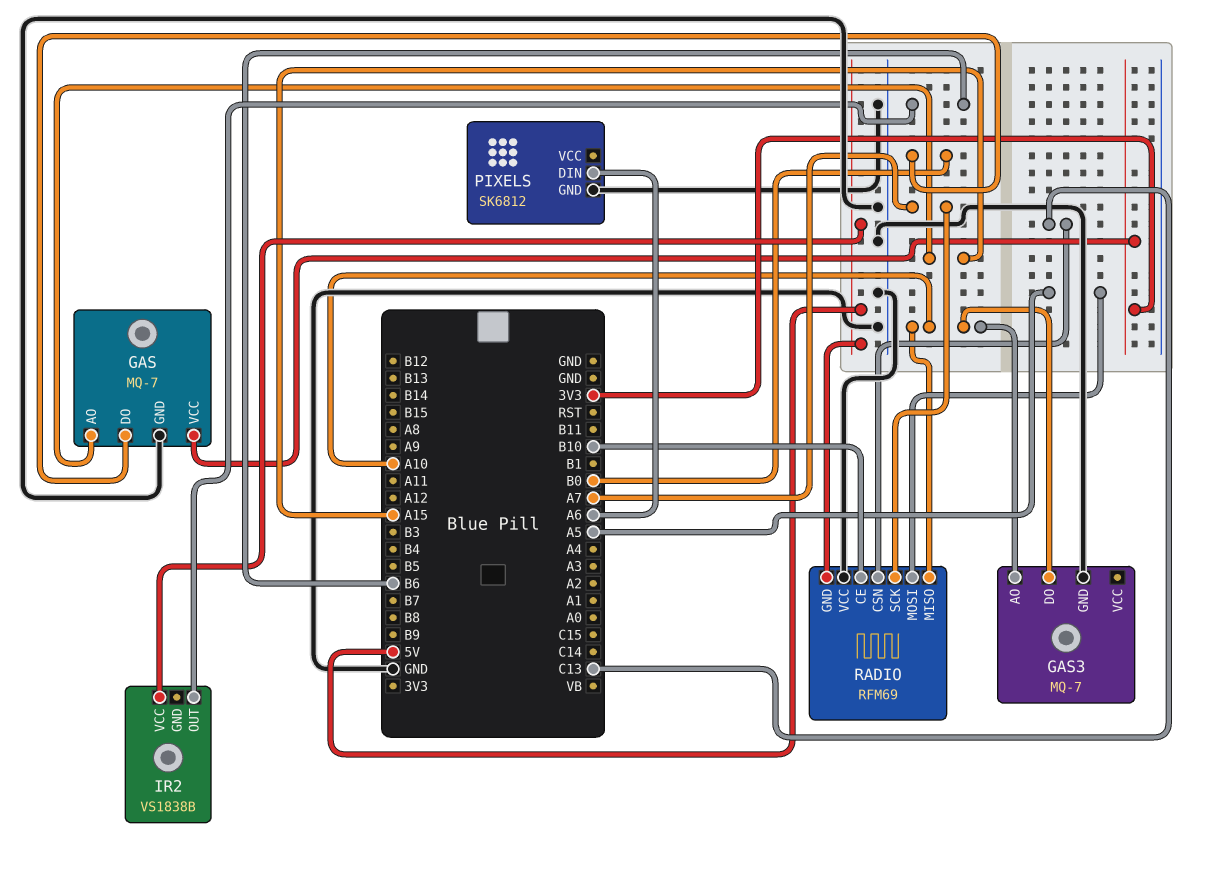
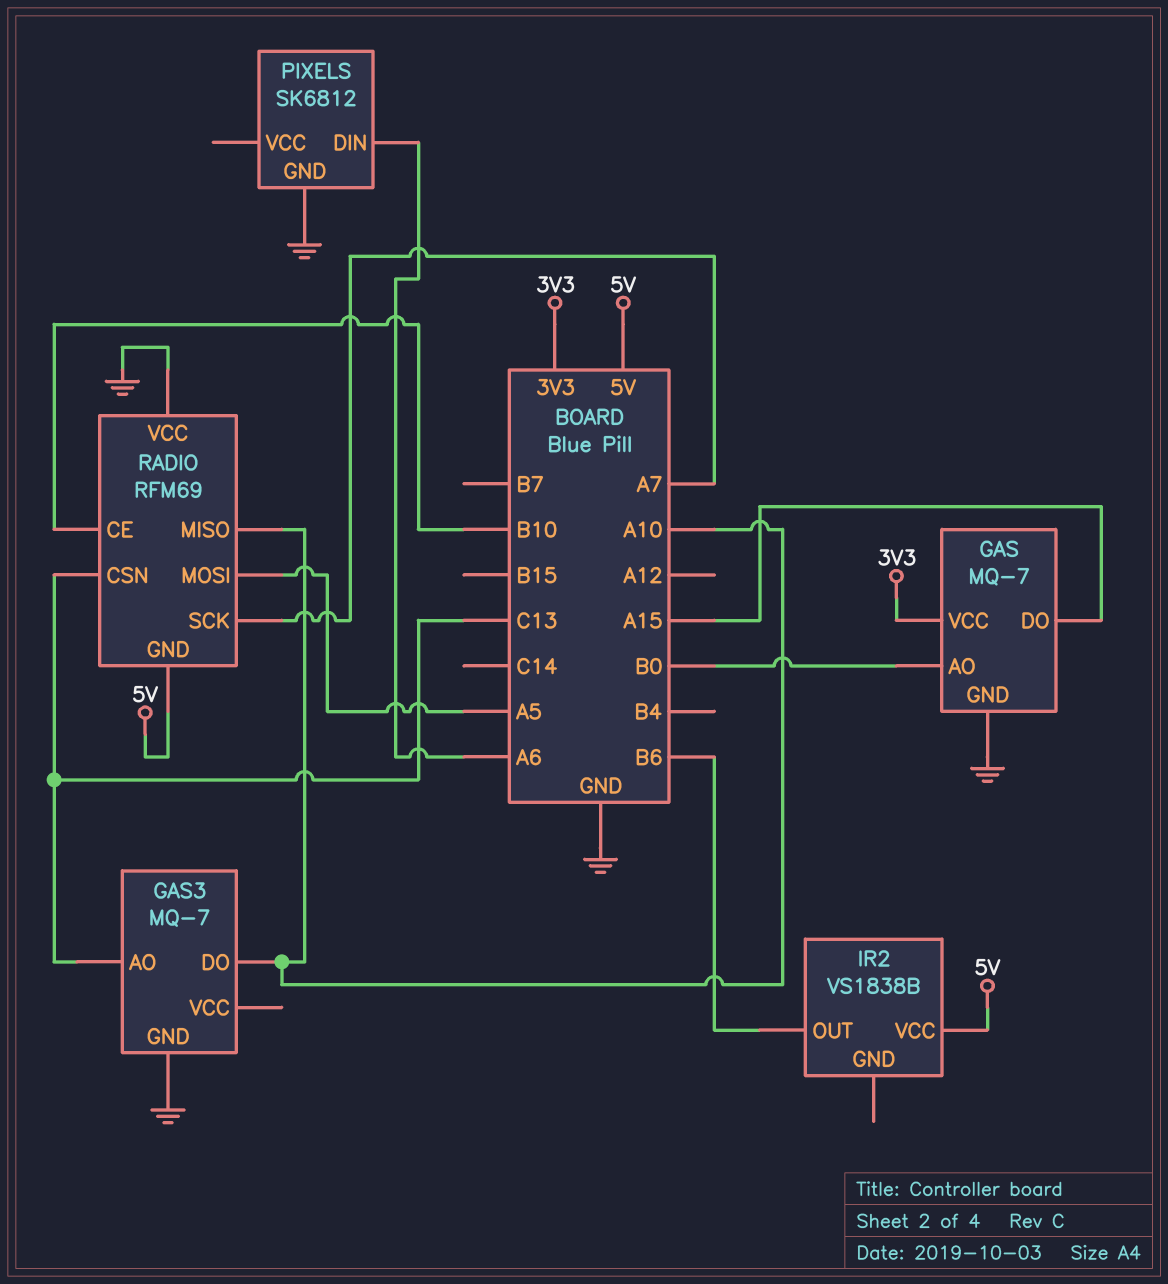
GAS pin AO: A15 -> B0
GAS pin DO: B0 -> A15
GAS3 pin AO: A10 -> C13

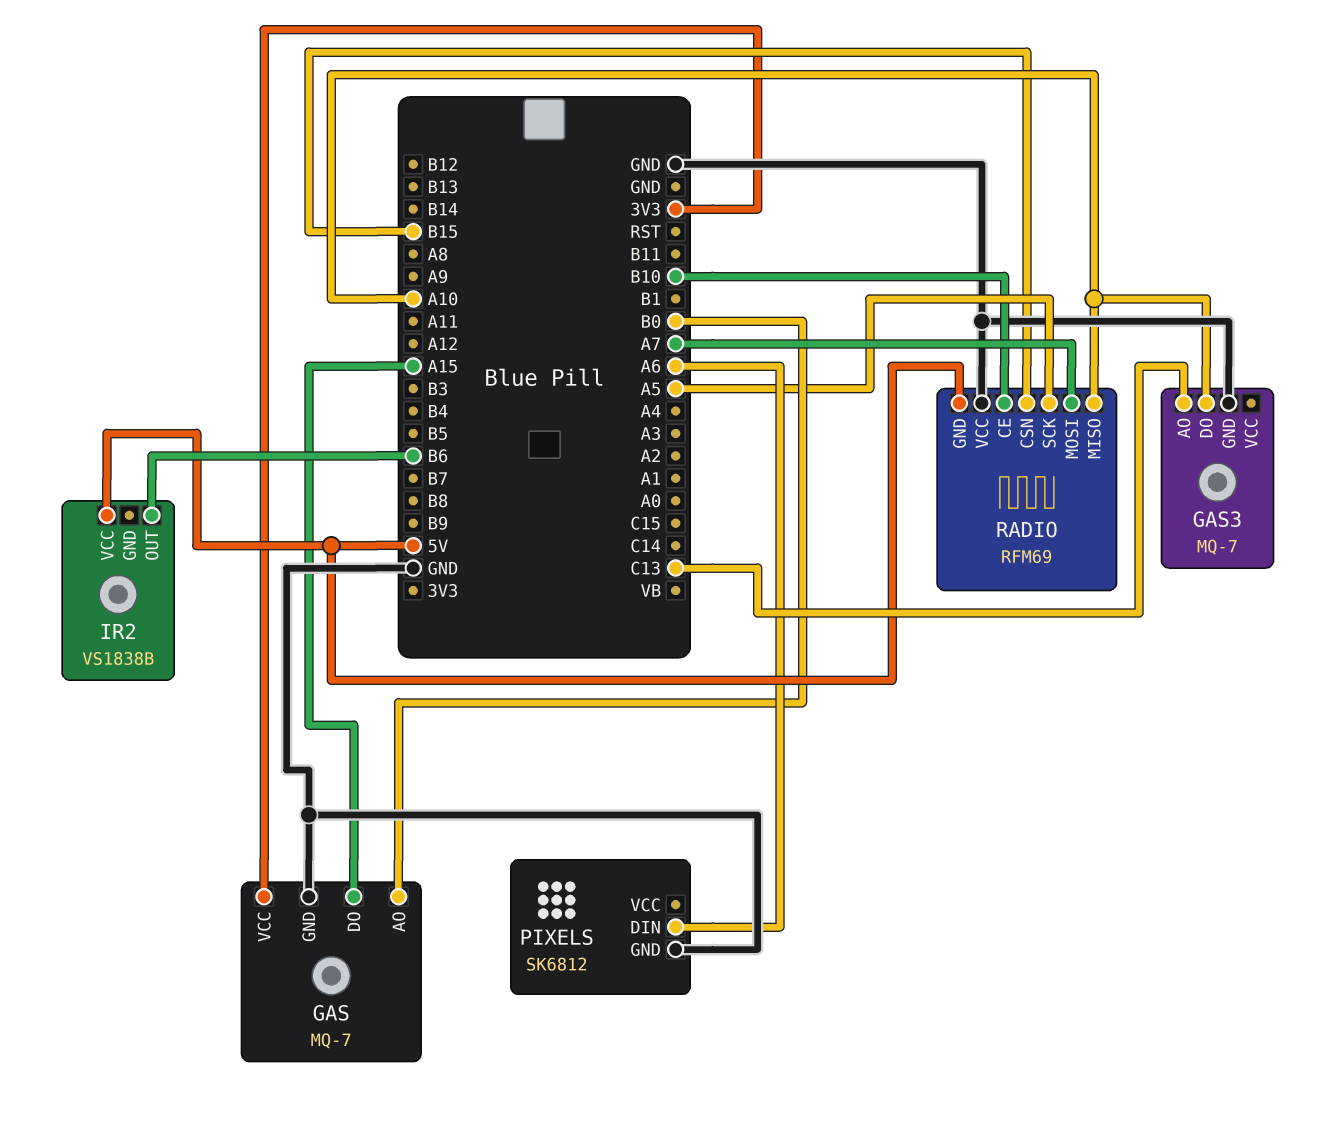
RADIO pin CSN: C13 -> B15
RADIO pin MOSI: A5 -> A7
RADIO pin SCK: A7 -> A5

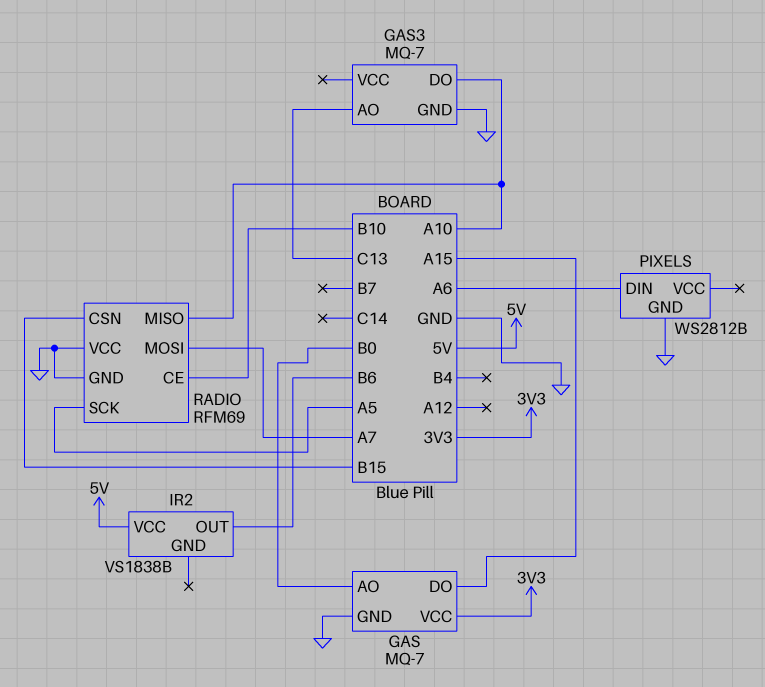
PIXELS: SK6812 -> WS2812B
RADIO pin GND: 5V -> GND

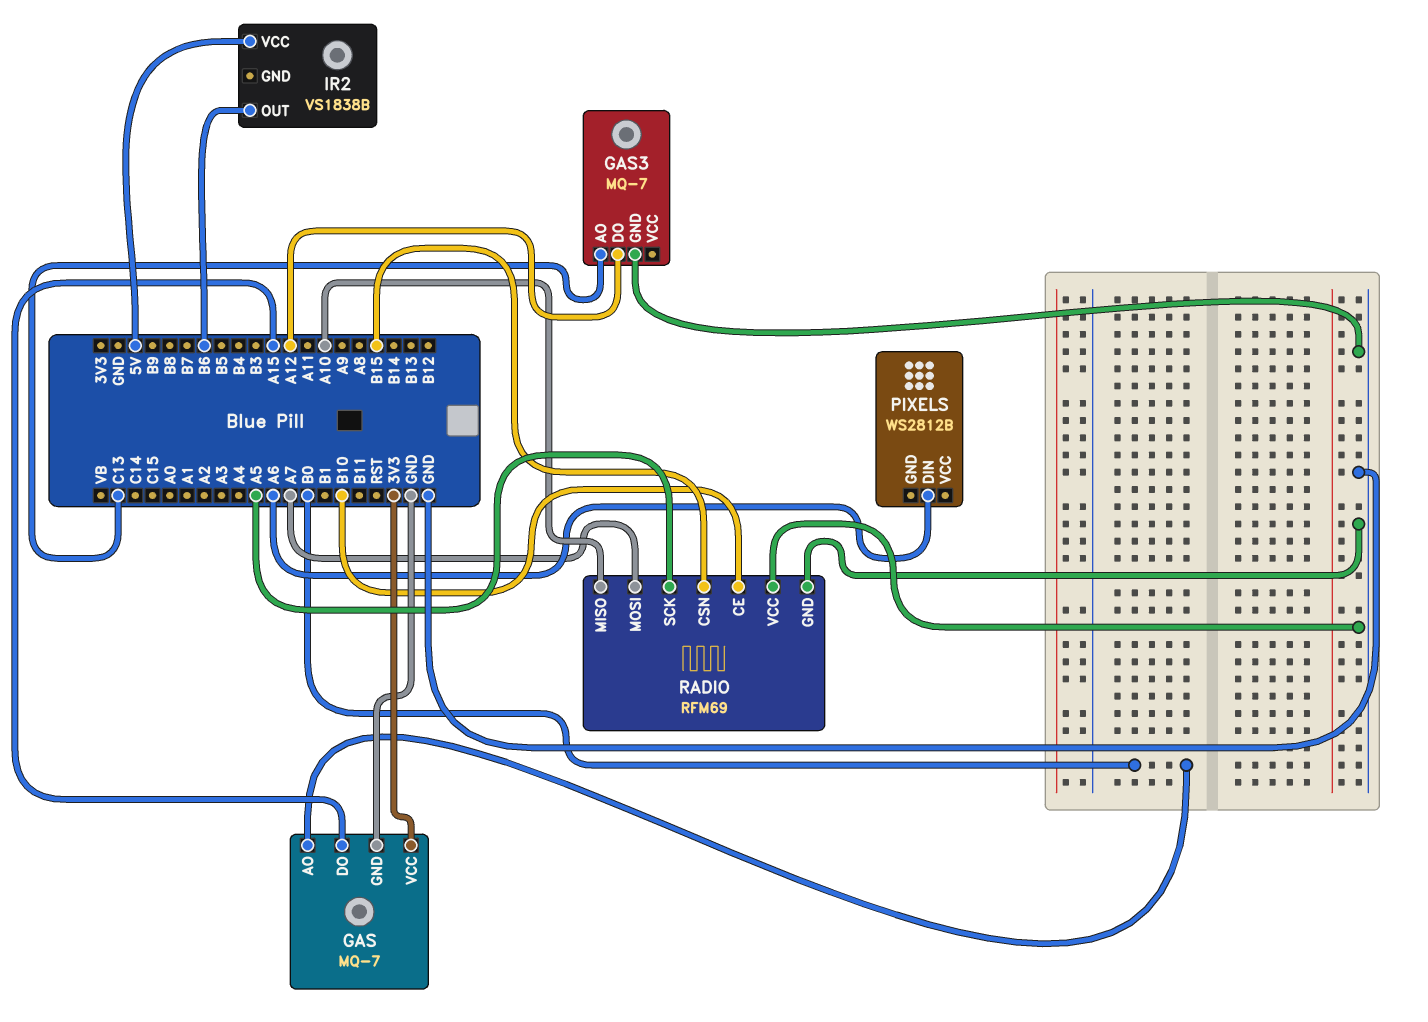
GAS3 pin DO: A10 -> A12
PIXELS pin GND: GND -> none

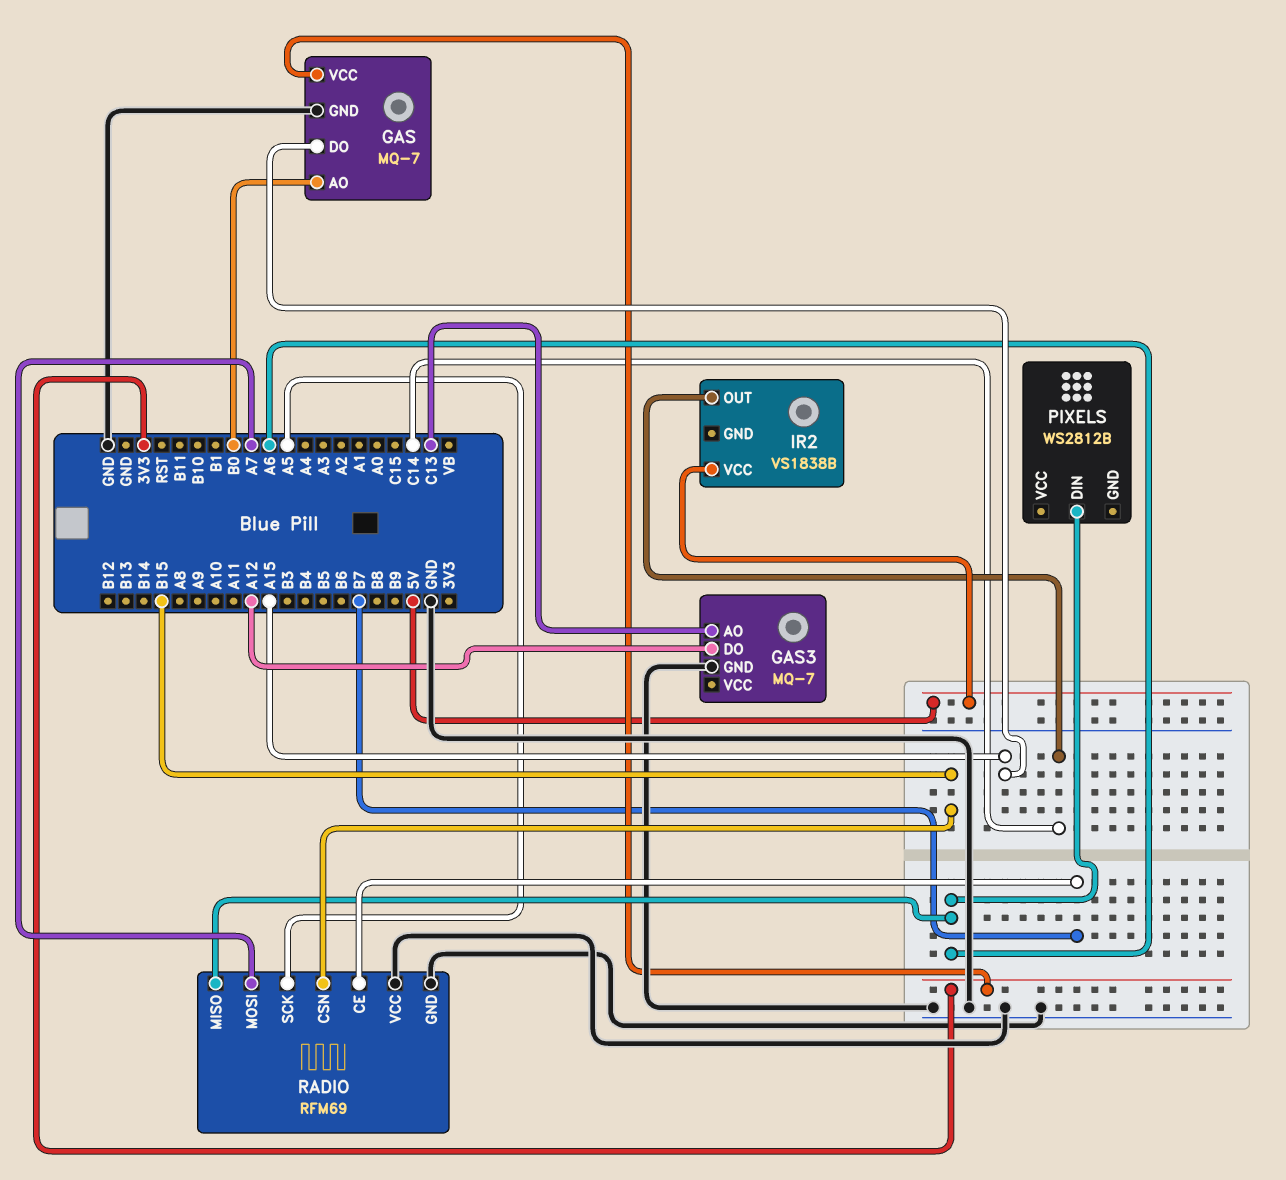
IR2 pin OUT: B6 -> C14
RADIO pin CE: B10 -> B7
RADIO pin MISO: A10 -> A6

